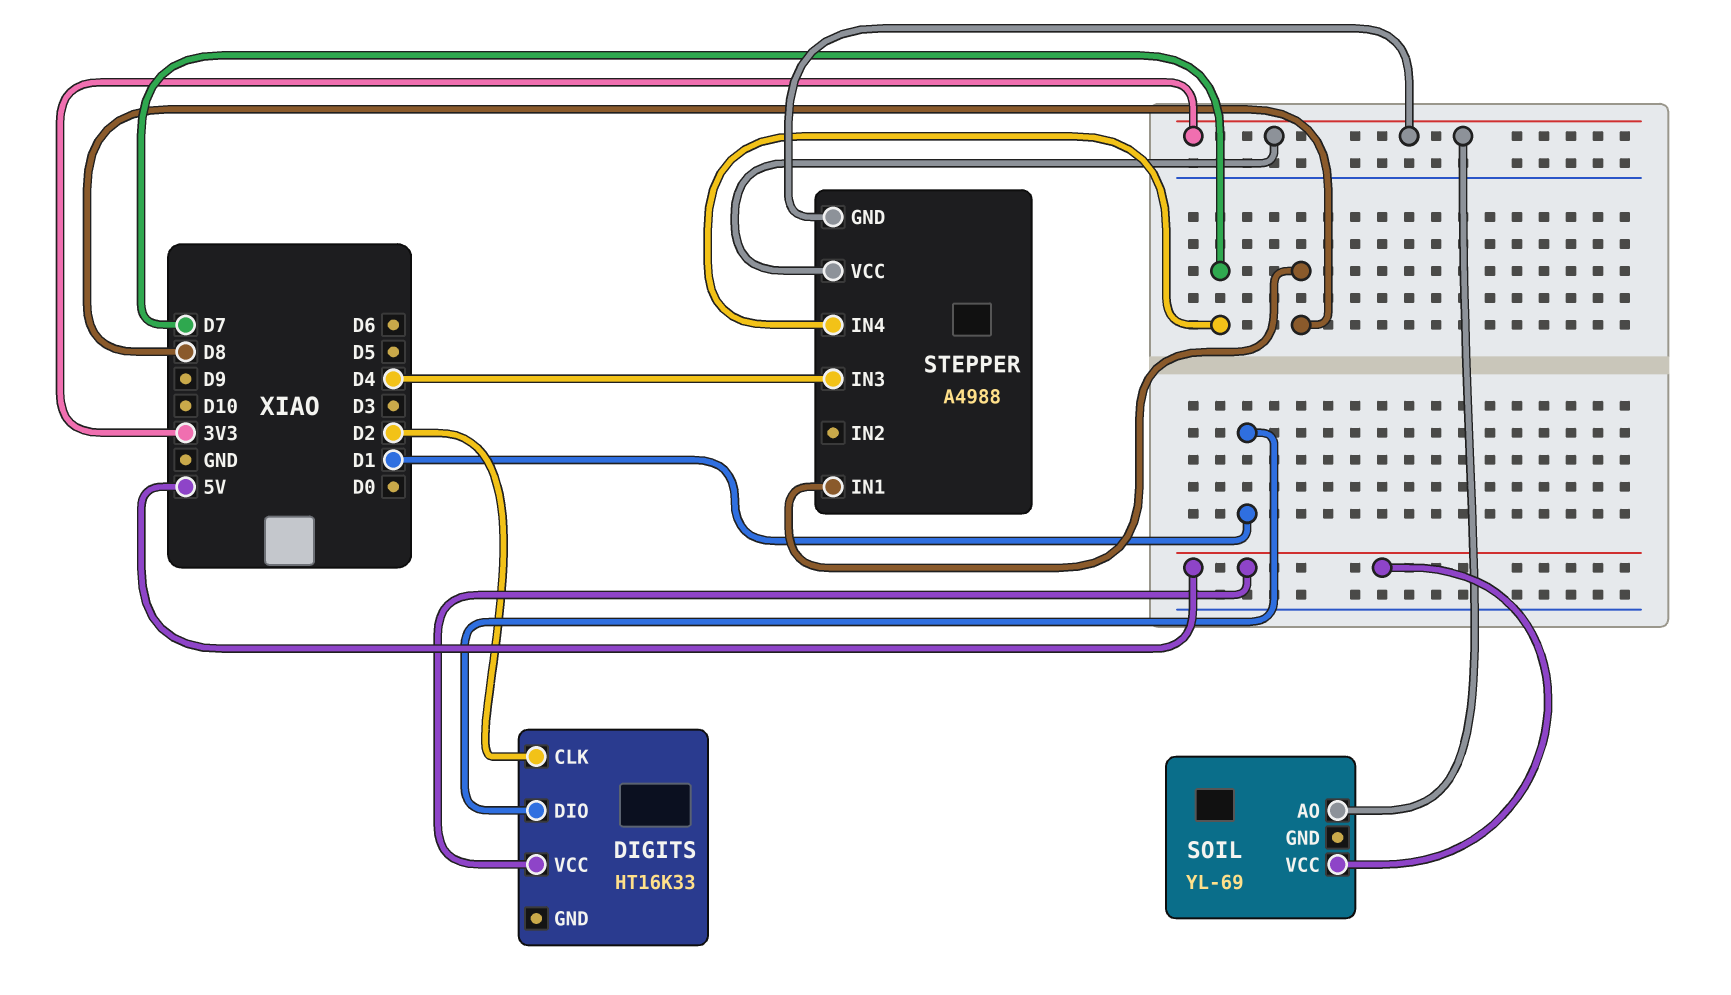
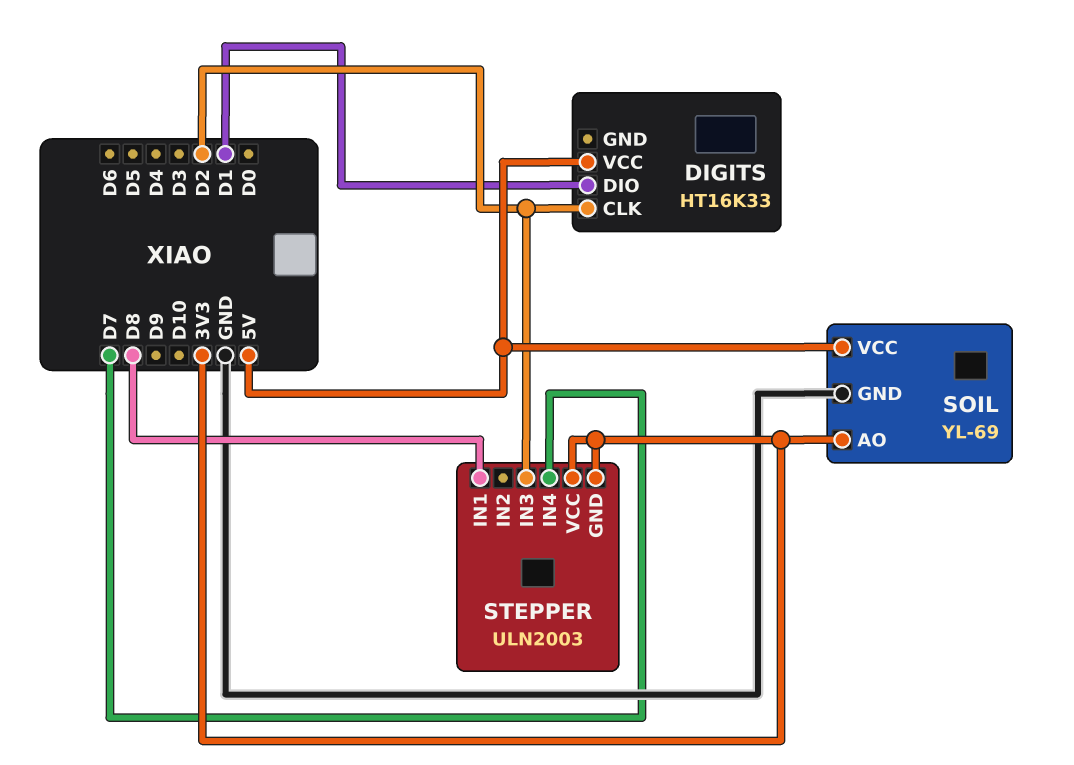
SOIL pin GND: none -> GND
STEPPER: A4988 -> ULN2003
STEPPER pin IN3: D4 -> D2

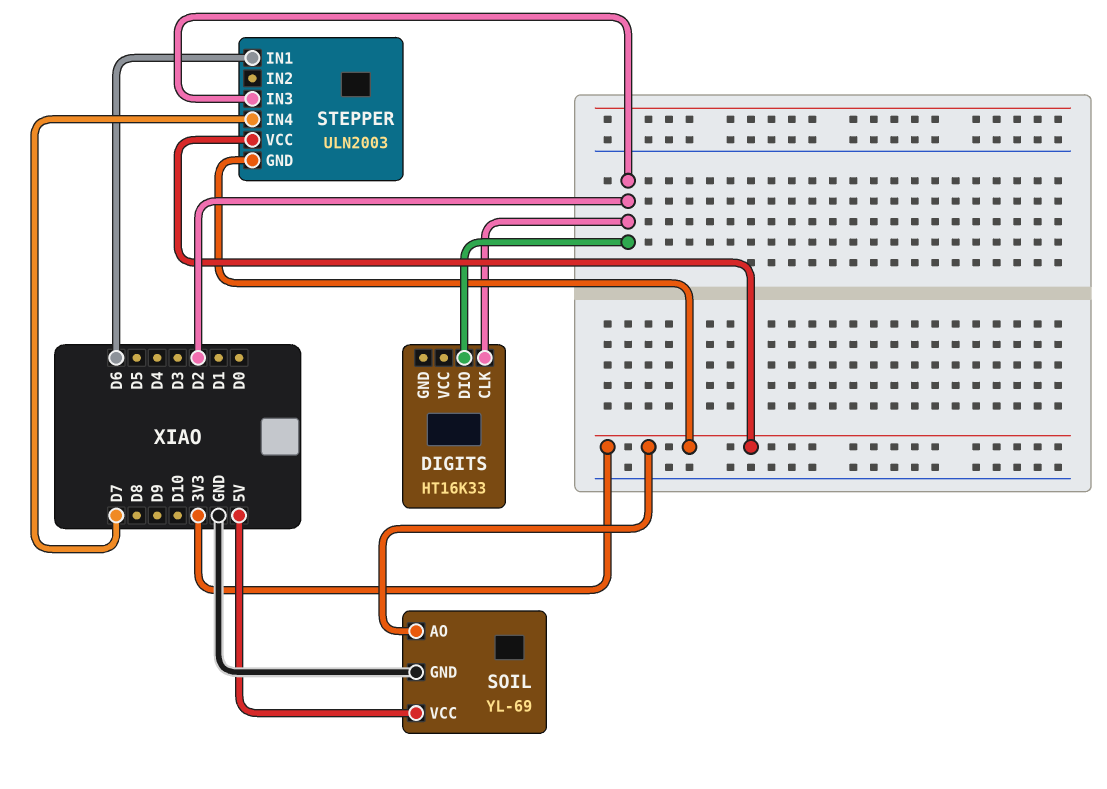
DIGITS pin DIO: D1 -> D2
DIGITS pin VCC: 5V -> none
STEPPER pin IN1: D8 -> D6

